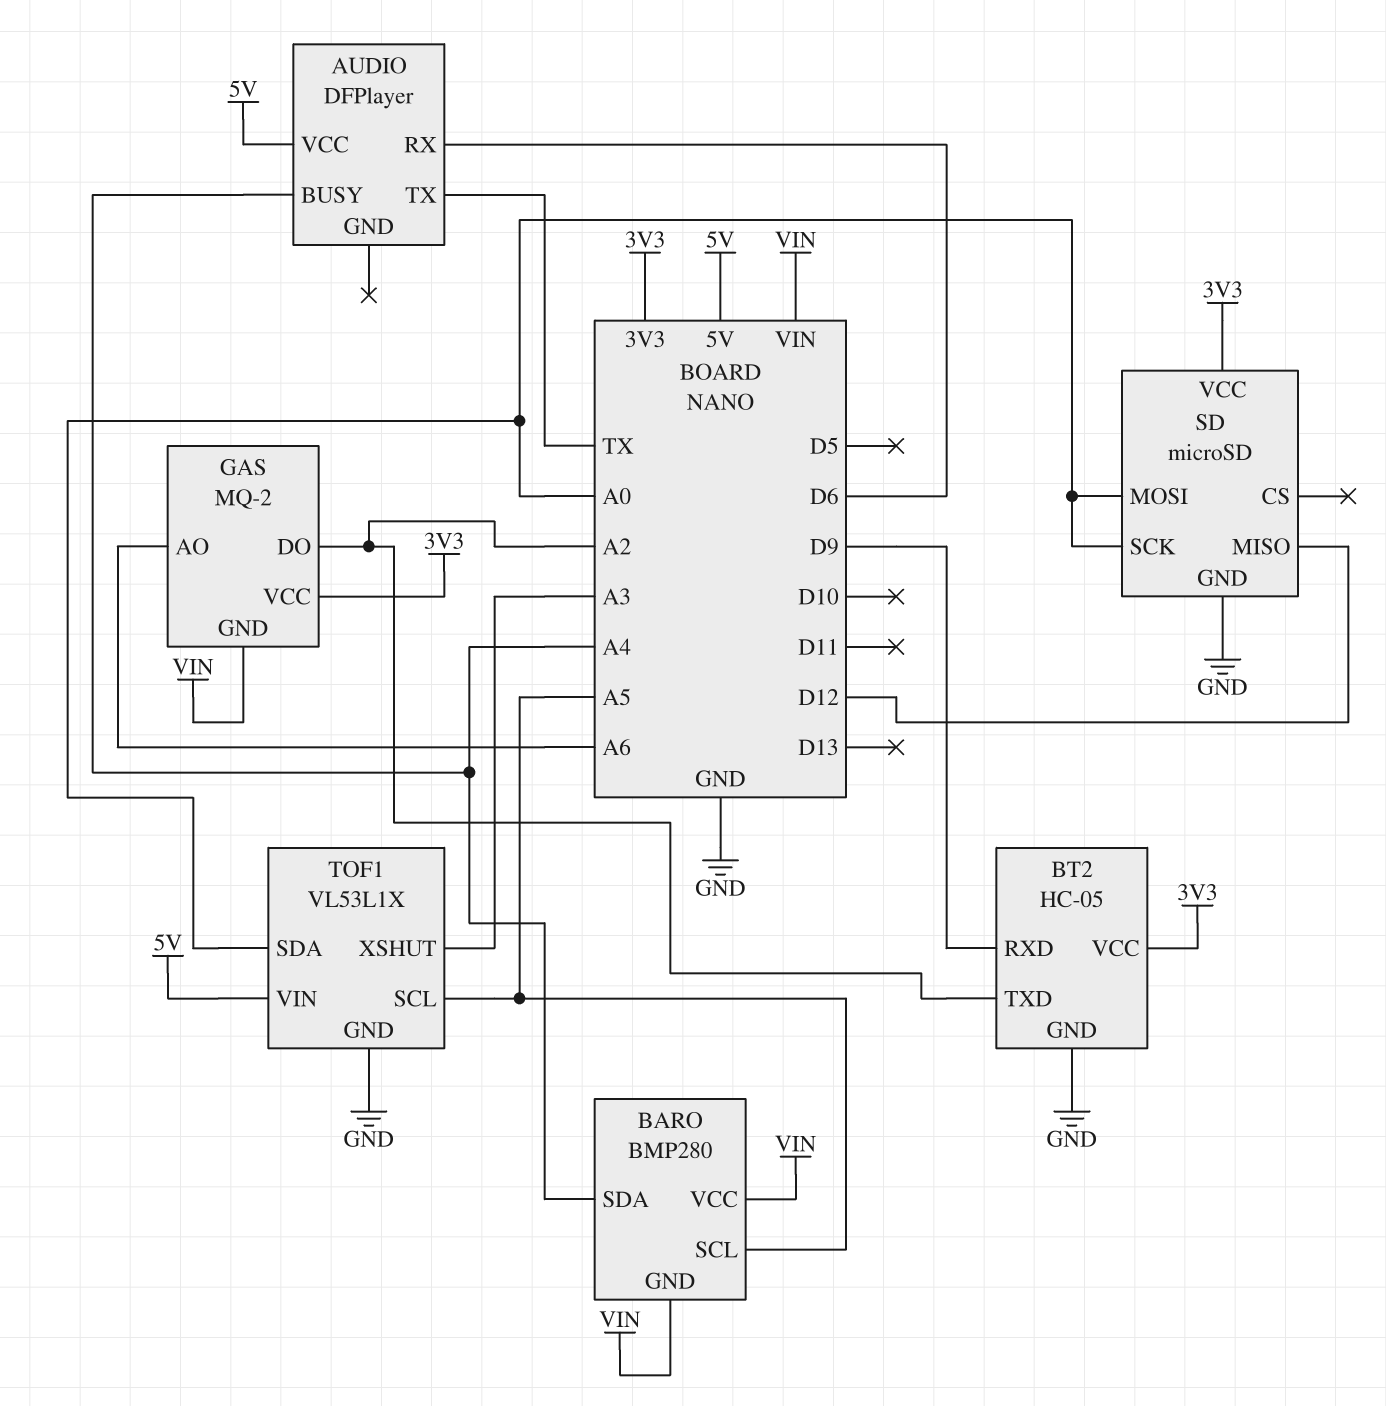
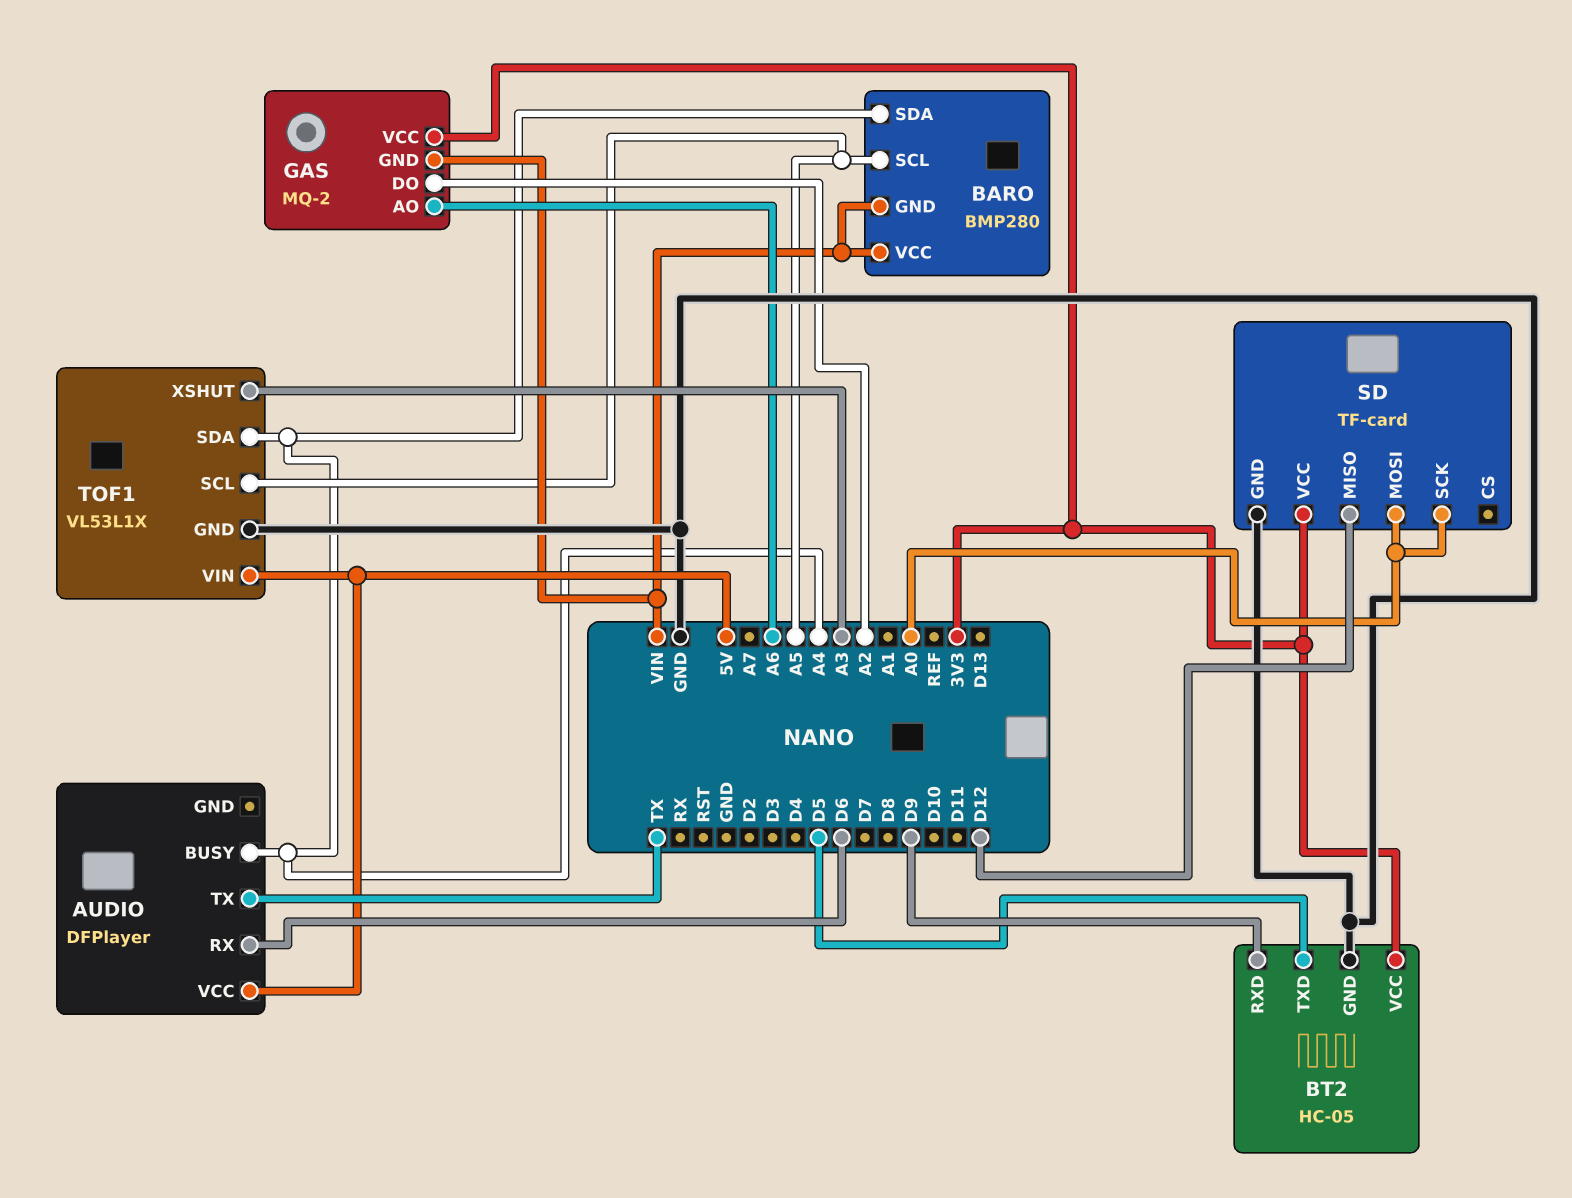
BT2 pin TXD: A2 -> D5
SD: microSD -> TF-card
TOF1 pin SDA: A0 -> A4

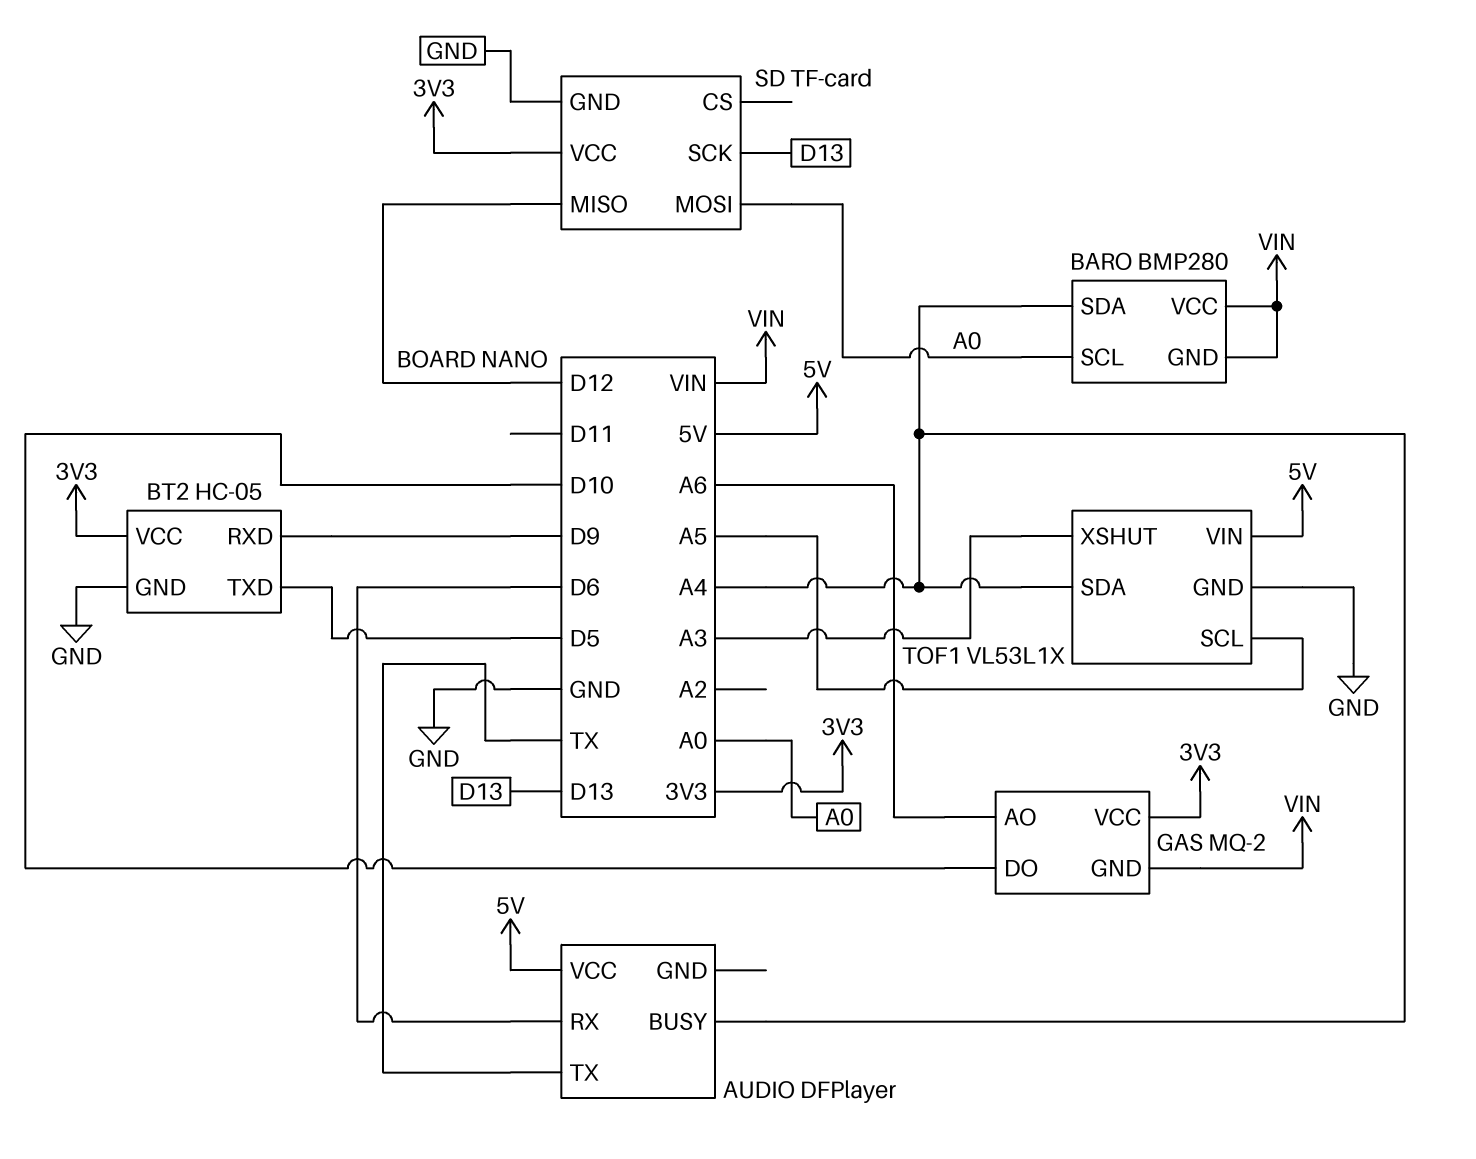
BARO pin SCL: A5 -> A0
GAS pin DO: A2 -> D10
SD pin SCK: A0 -> D13

